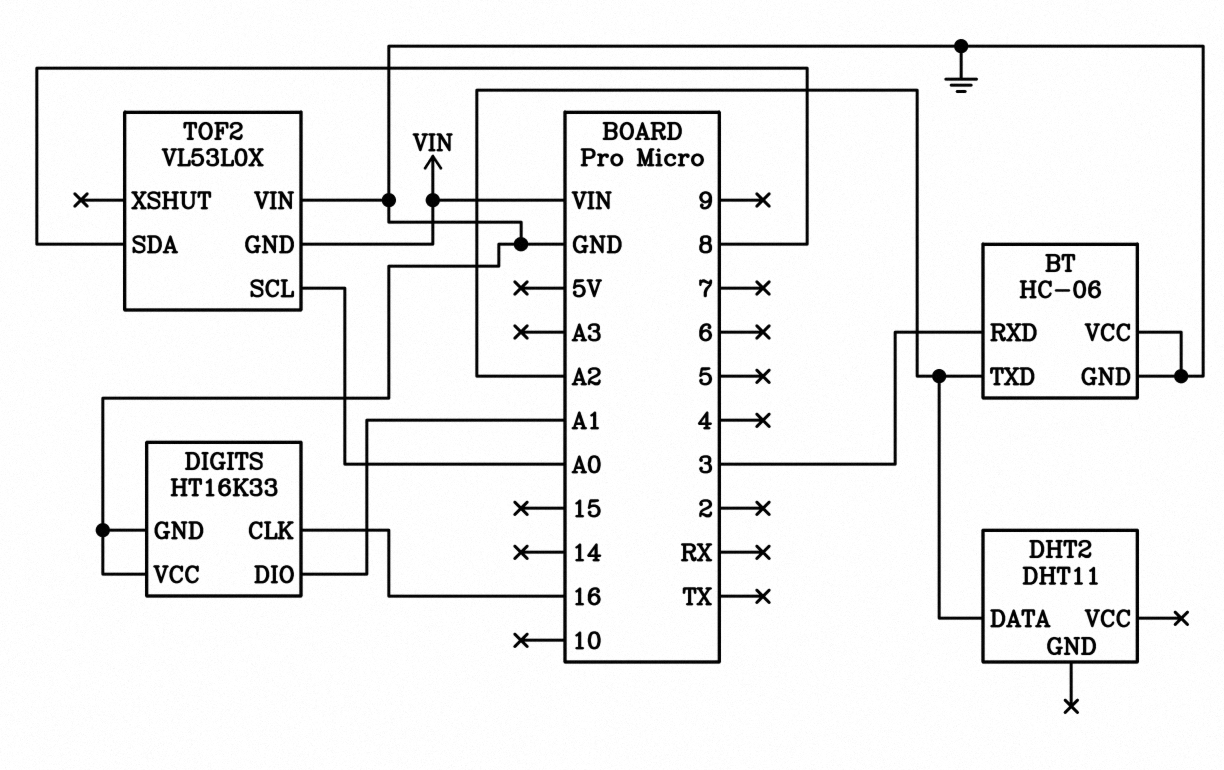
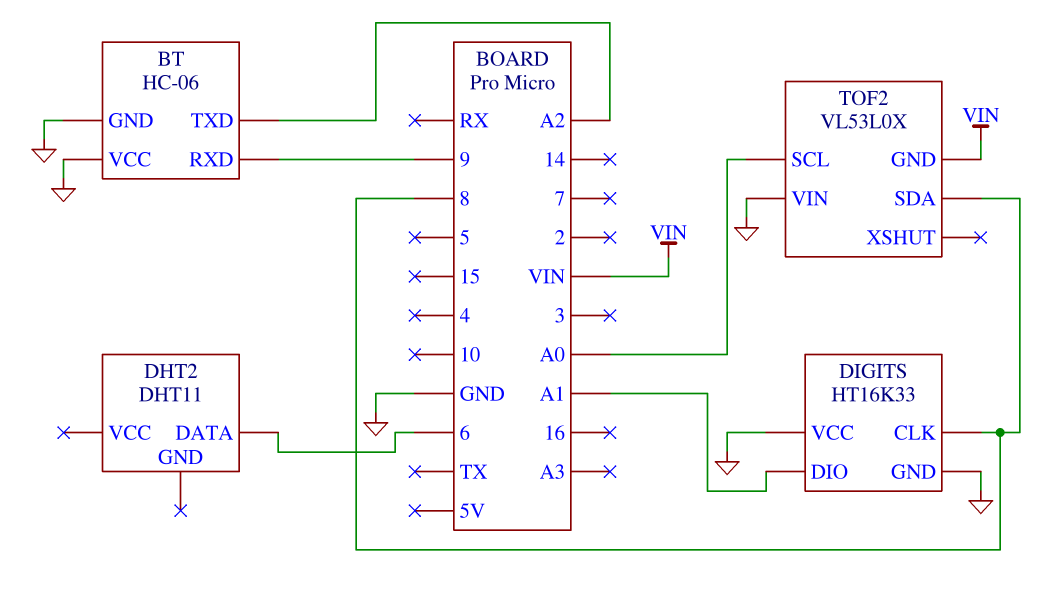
BT pin RXD: 3 -> 9
DHT2 pin DATA: A2 -> 6
DIGITS pin CLK: 16 -> 8

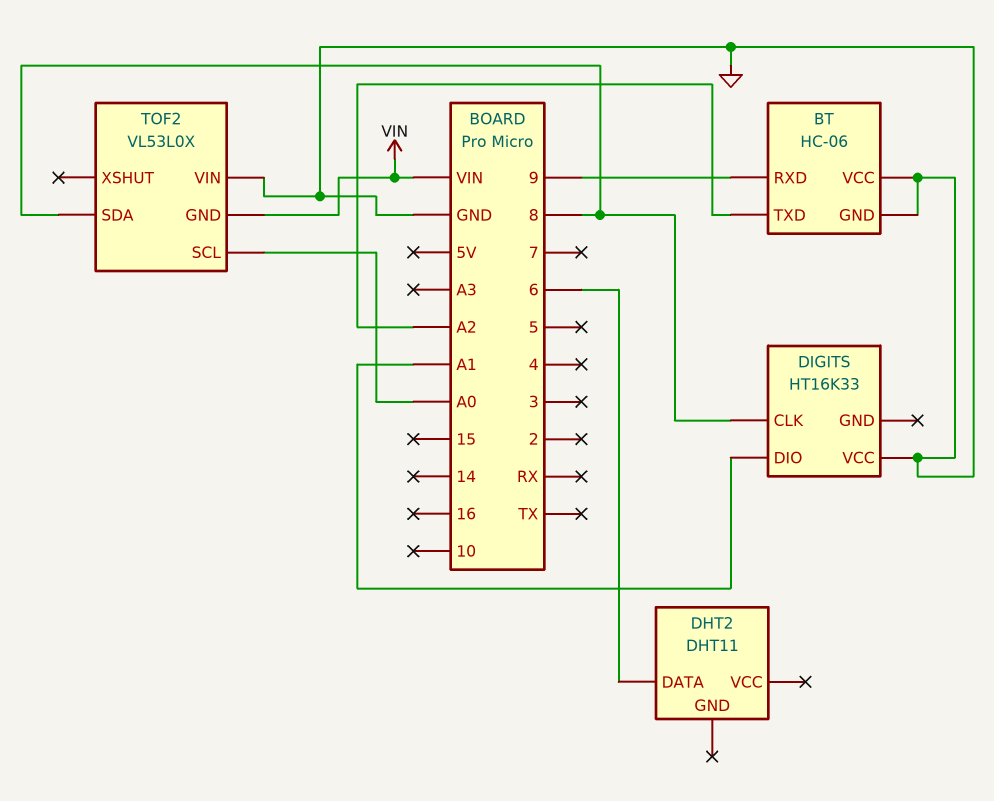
DIGITS pin GND: GND -> none

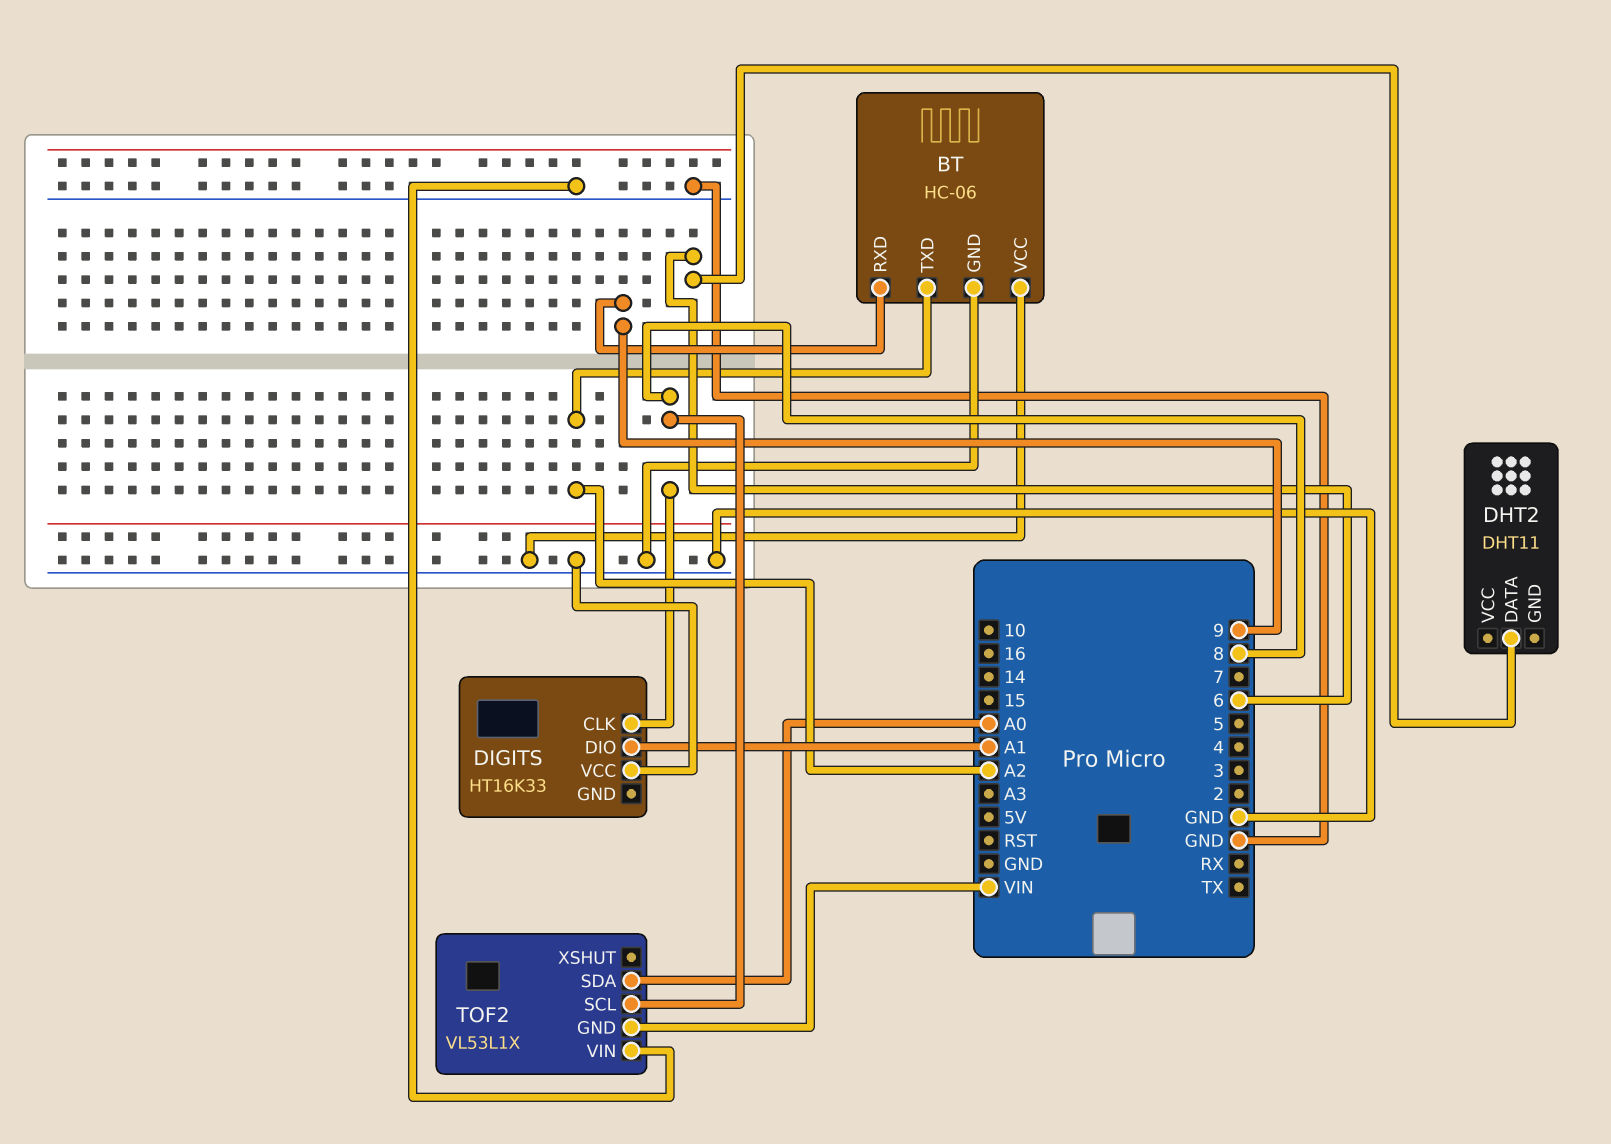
TOF2: VL53L0X -> VL53L1X
TOF2 pin SCL: A0 -> 8
TOF2 pin SDA: 8 -> A0

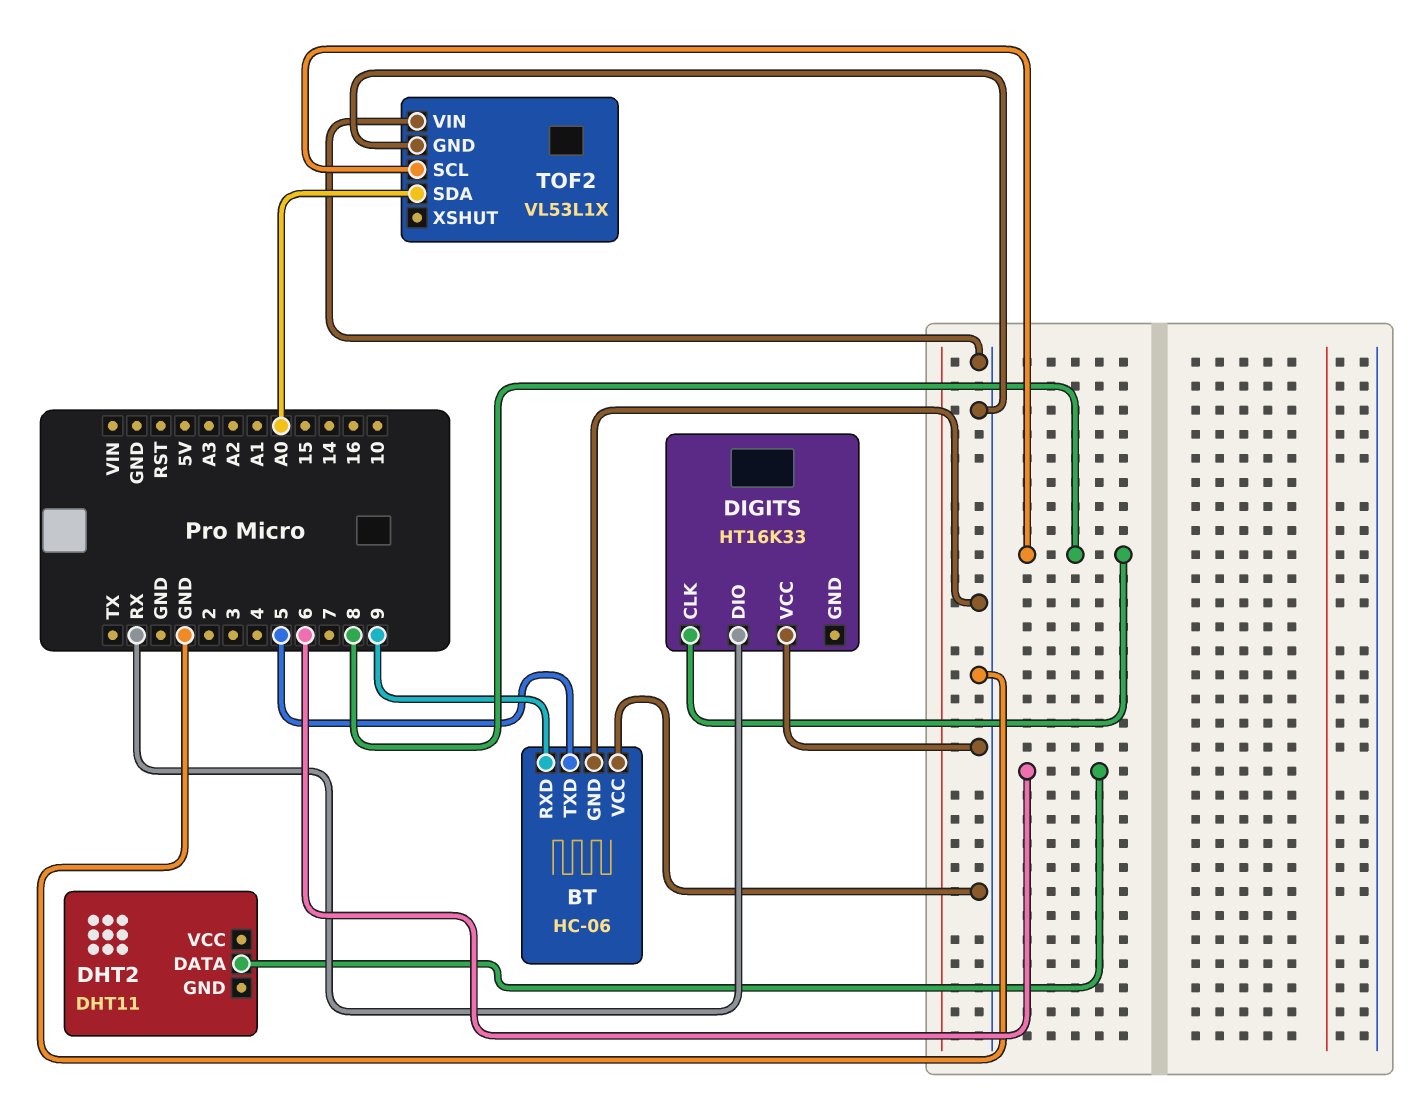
BT pin TXD: A2 -> 5
DIGITS pin DIO: A1 -> RX
TOF2 pin GND: VIN -> GND

